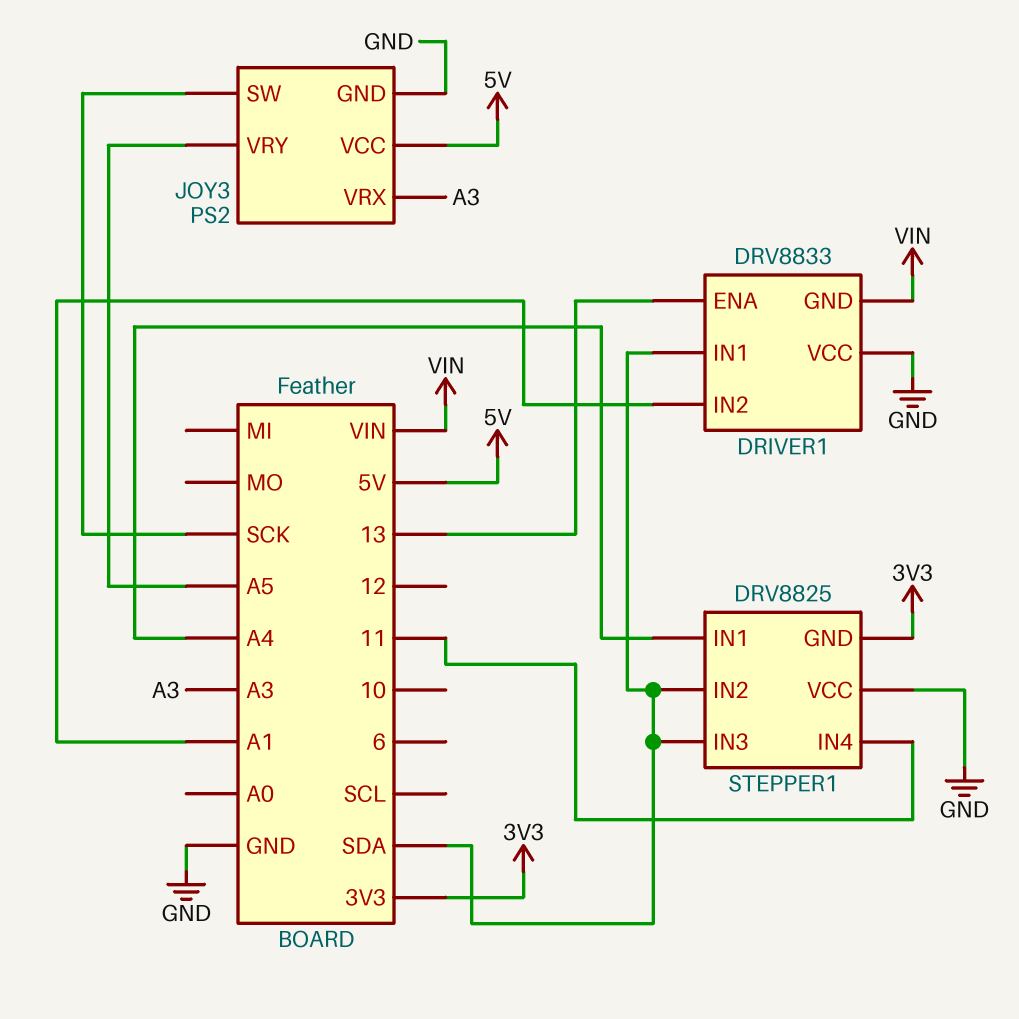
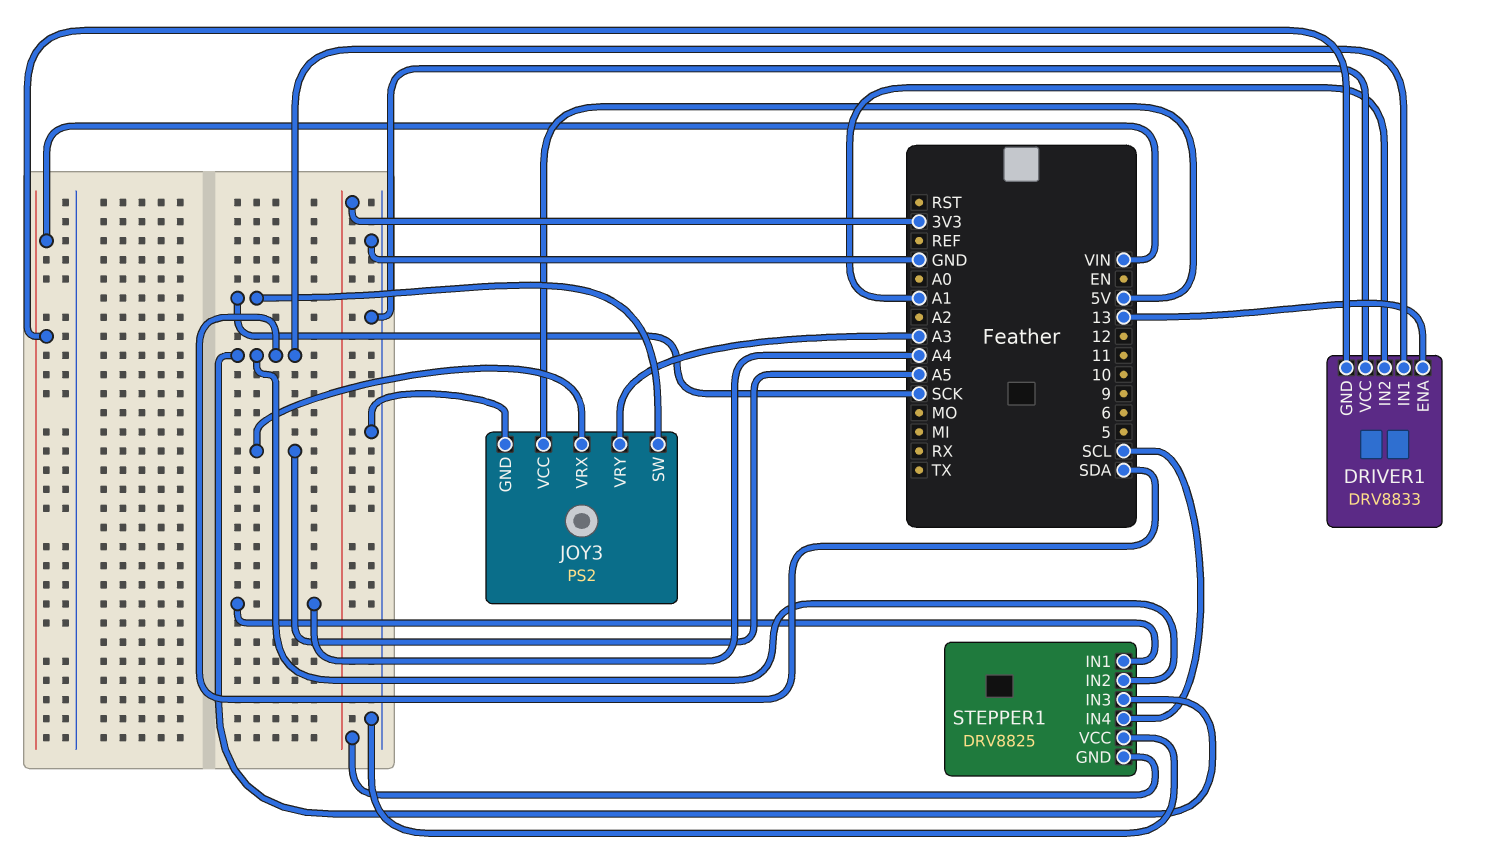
JOY3 pin VRX: A3 -> A5
JOY3 pin VRY: A5 -> A3
STEPPER1 pin IN4: 11 -> SCL

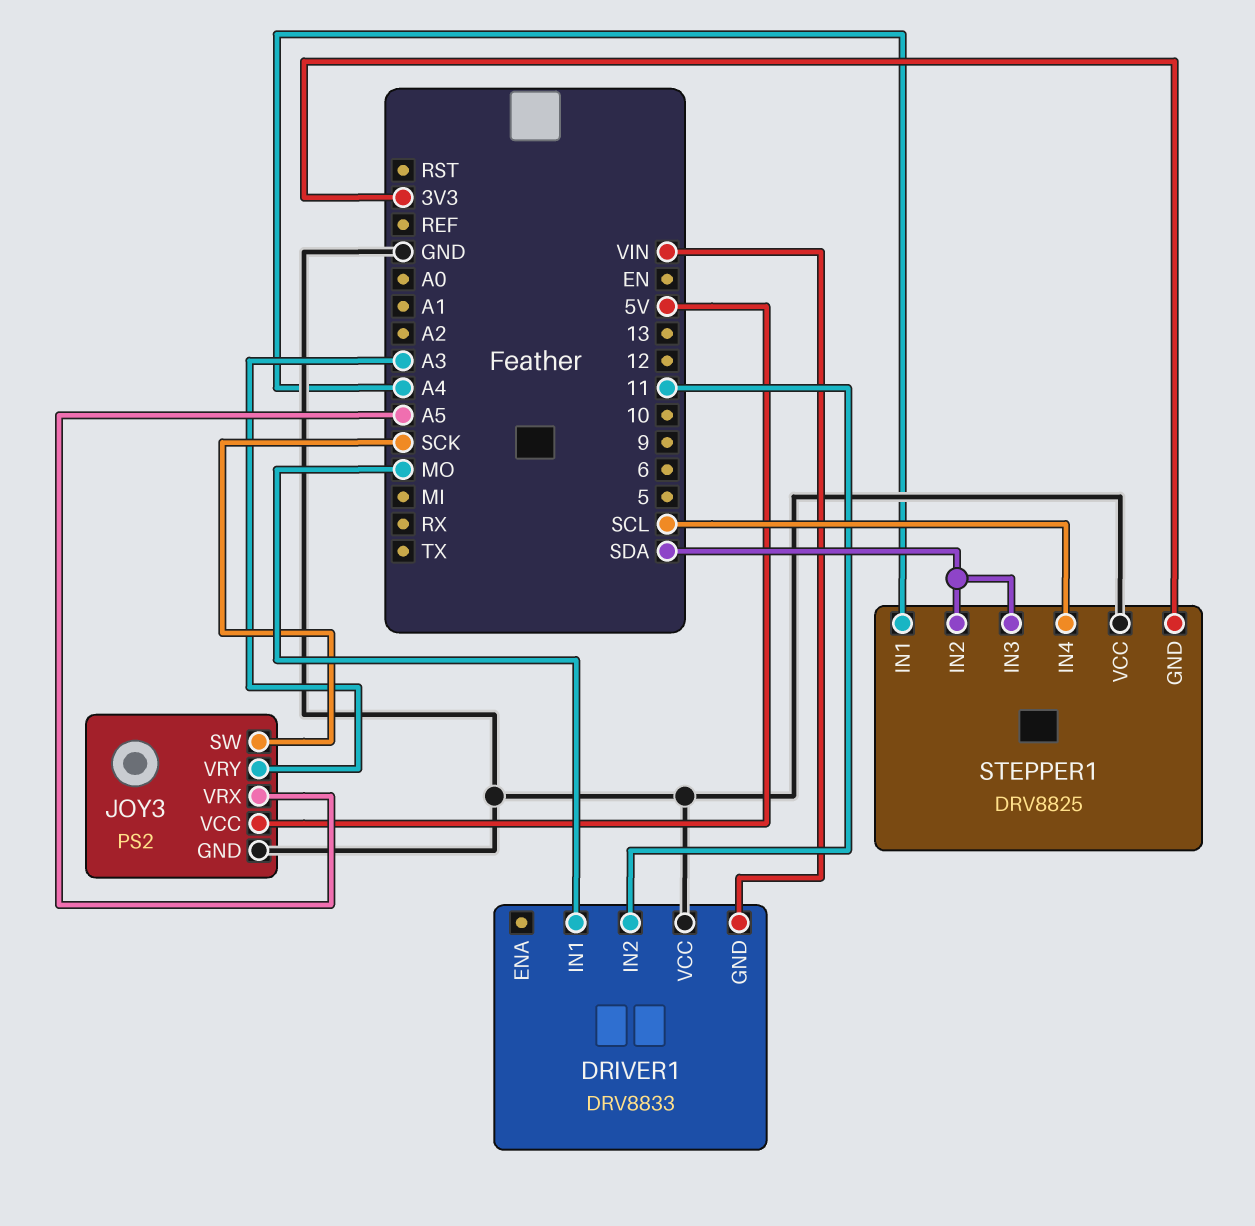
DRIVER1 pin ENA: 13 -> none
DRIVER1 pin IN1: SDA -> MO
DRIVER1 pin IN2: A1 -> 11

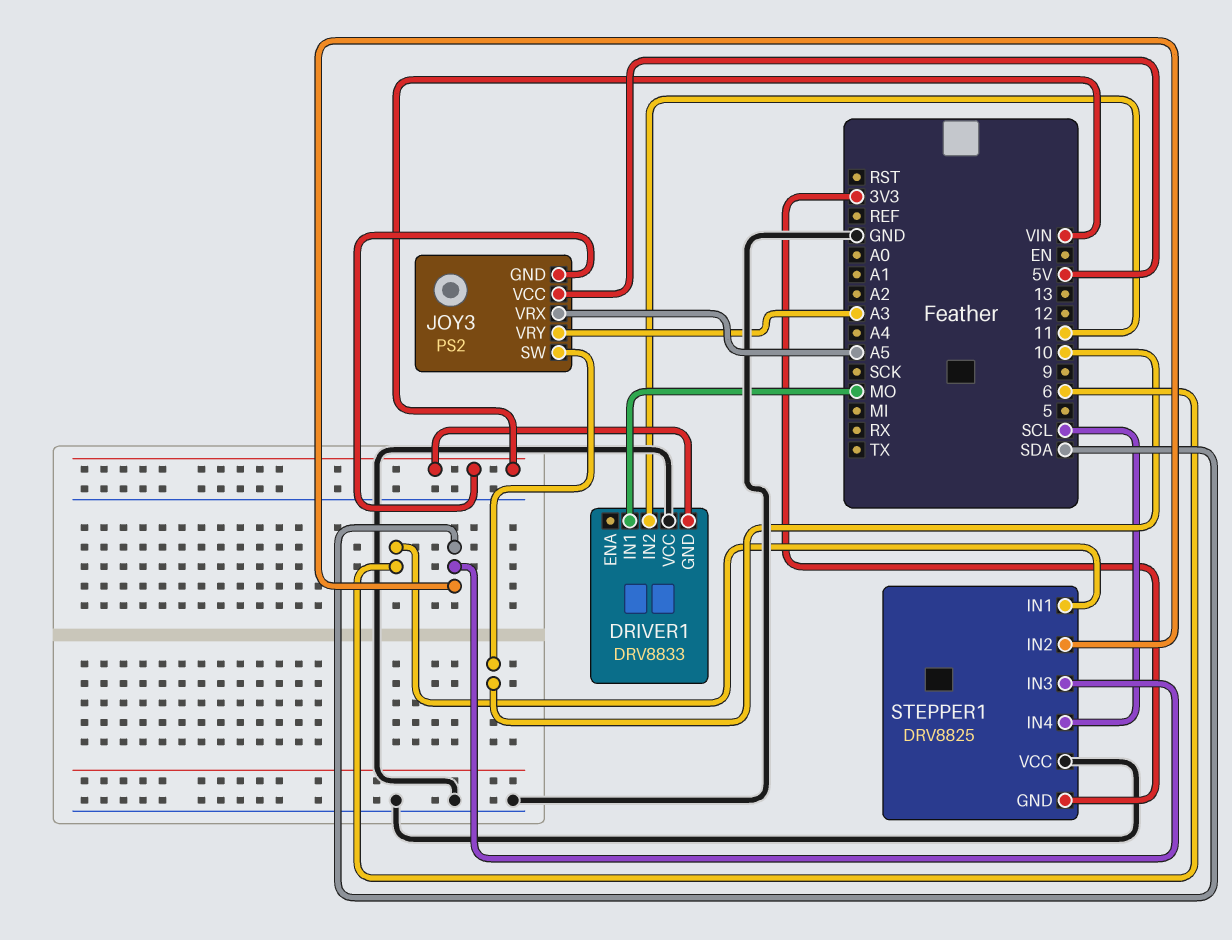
JOY3 pin GND: GND -> VIN
JOY3 pin SW: SCK -> 10
STEPPER1 pin IN1: A4 -> 6

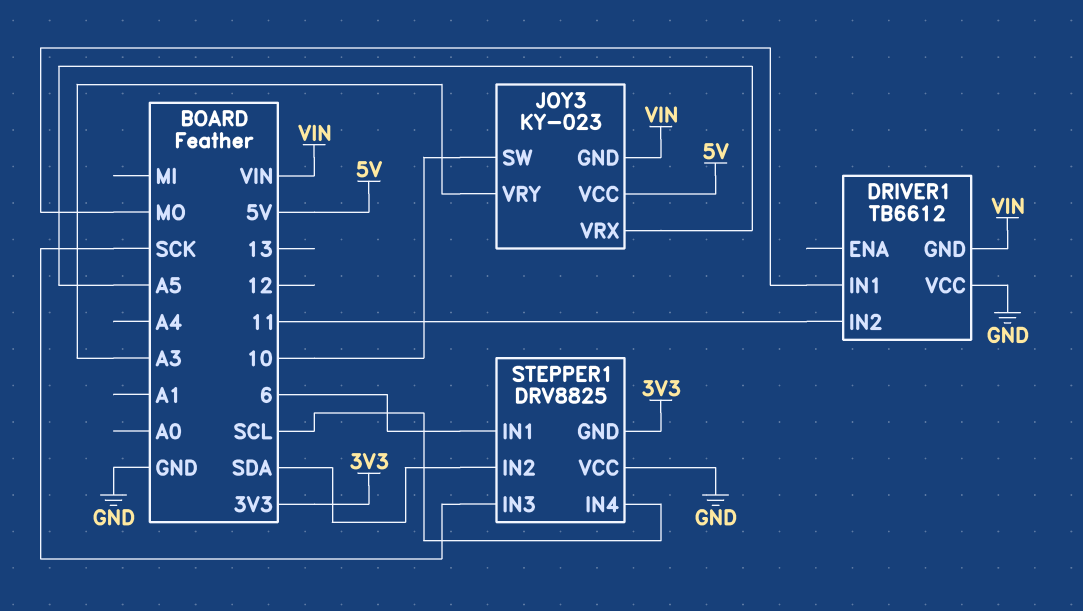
DRIVER1: DRV8833 -> TB6612
JOY3: PS2 -> KY-023
STEPPER1 pin IN3: SDA -> SCK

